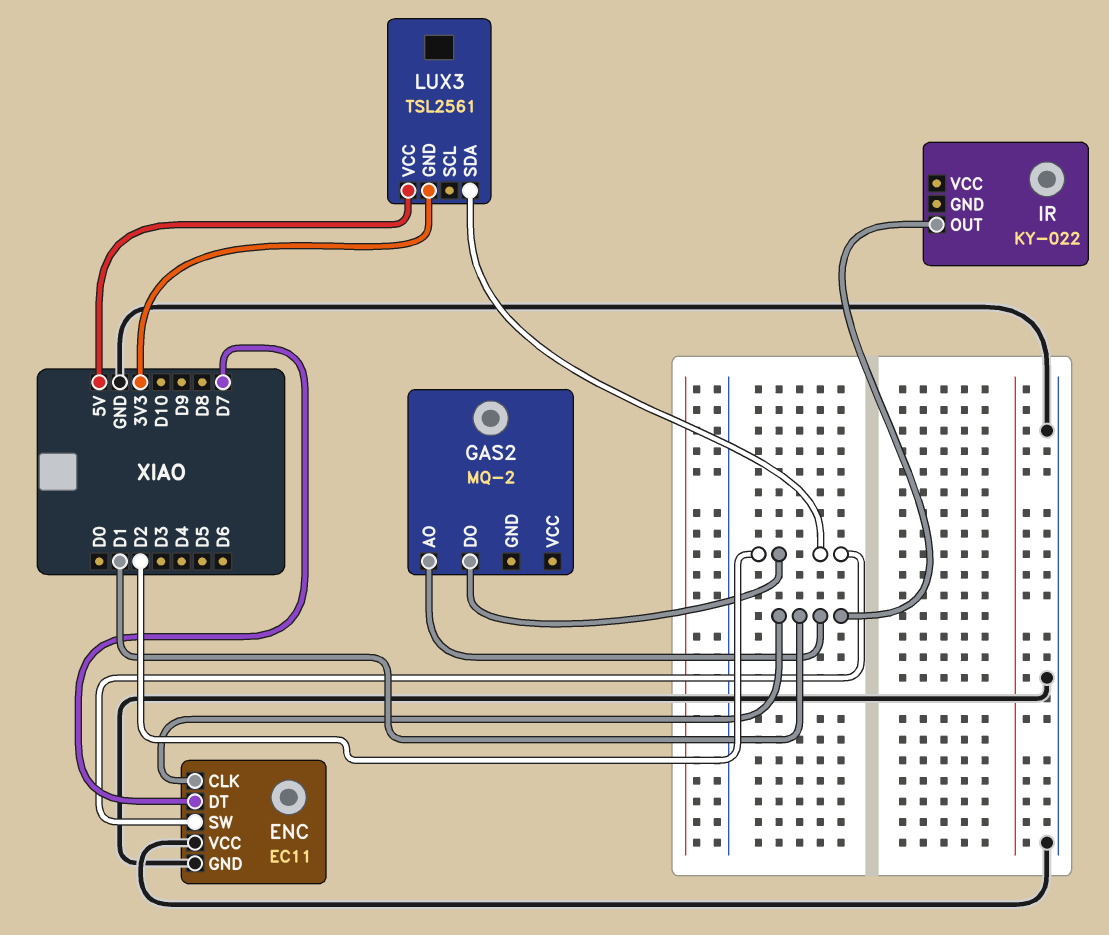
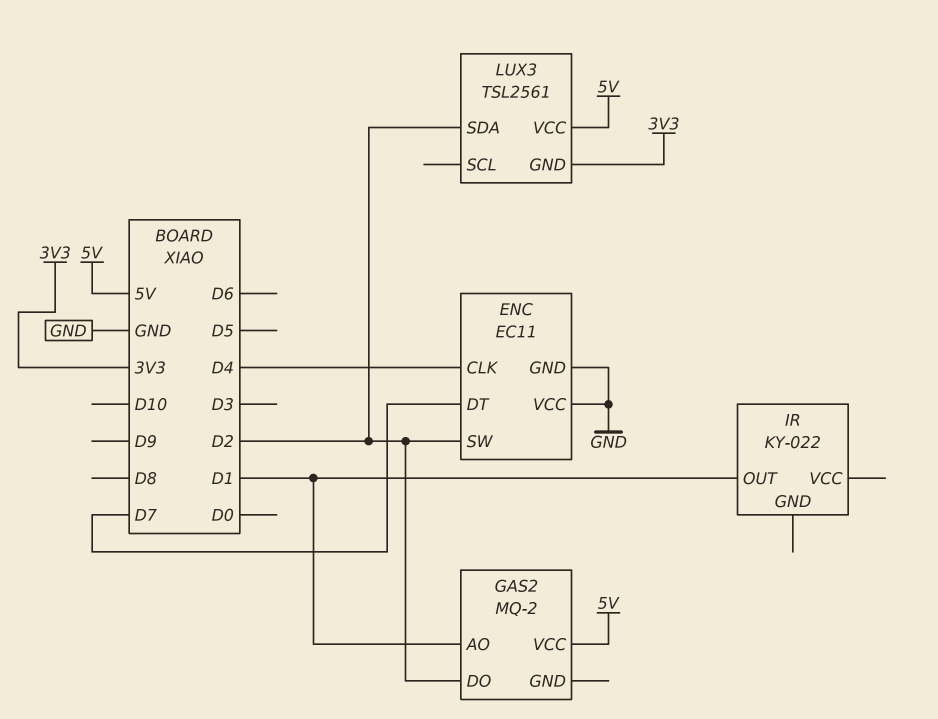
ENC pin CLK: D1 -> D4
GAS2 pin VCC: none -> 5V

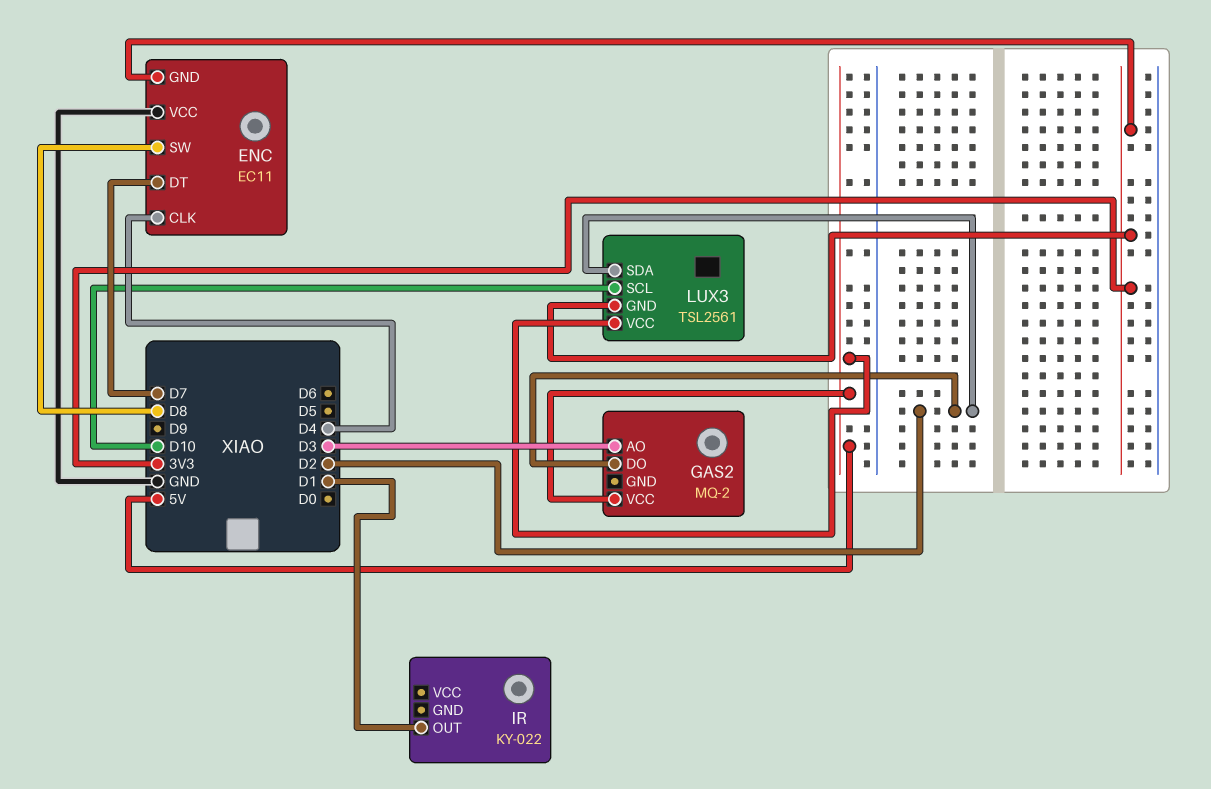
ENC pin GND: GND -> 3V3
ENC pin SW: D2 -> D8
GAS2 pin AO: D1 -> D3
LUX3 pin SCL: none -> D10

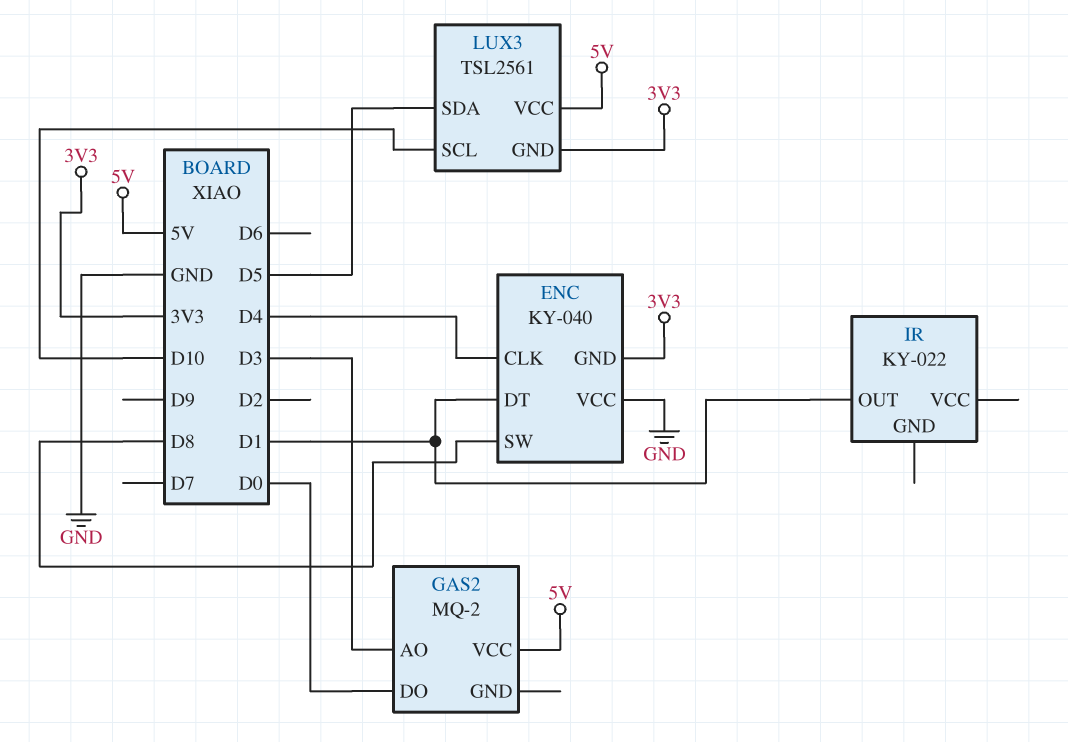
ENC: EC11 -> KY-040
ENC pin DT: D7 -> D1
GAS2 pin DO: D2 -> D0
LUX3 pin SDA: D2 -> D5

